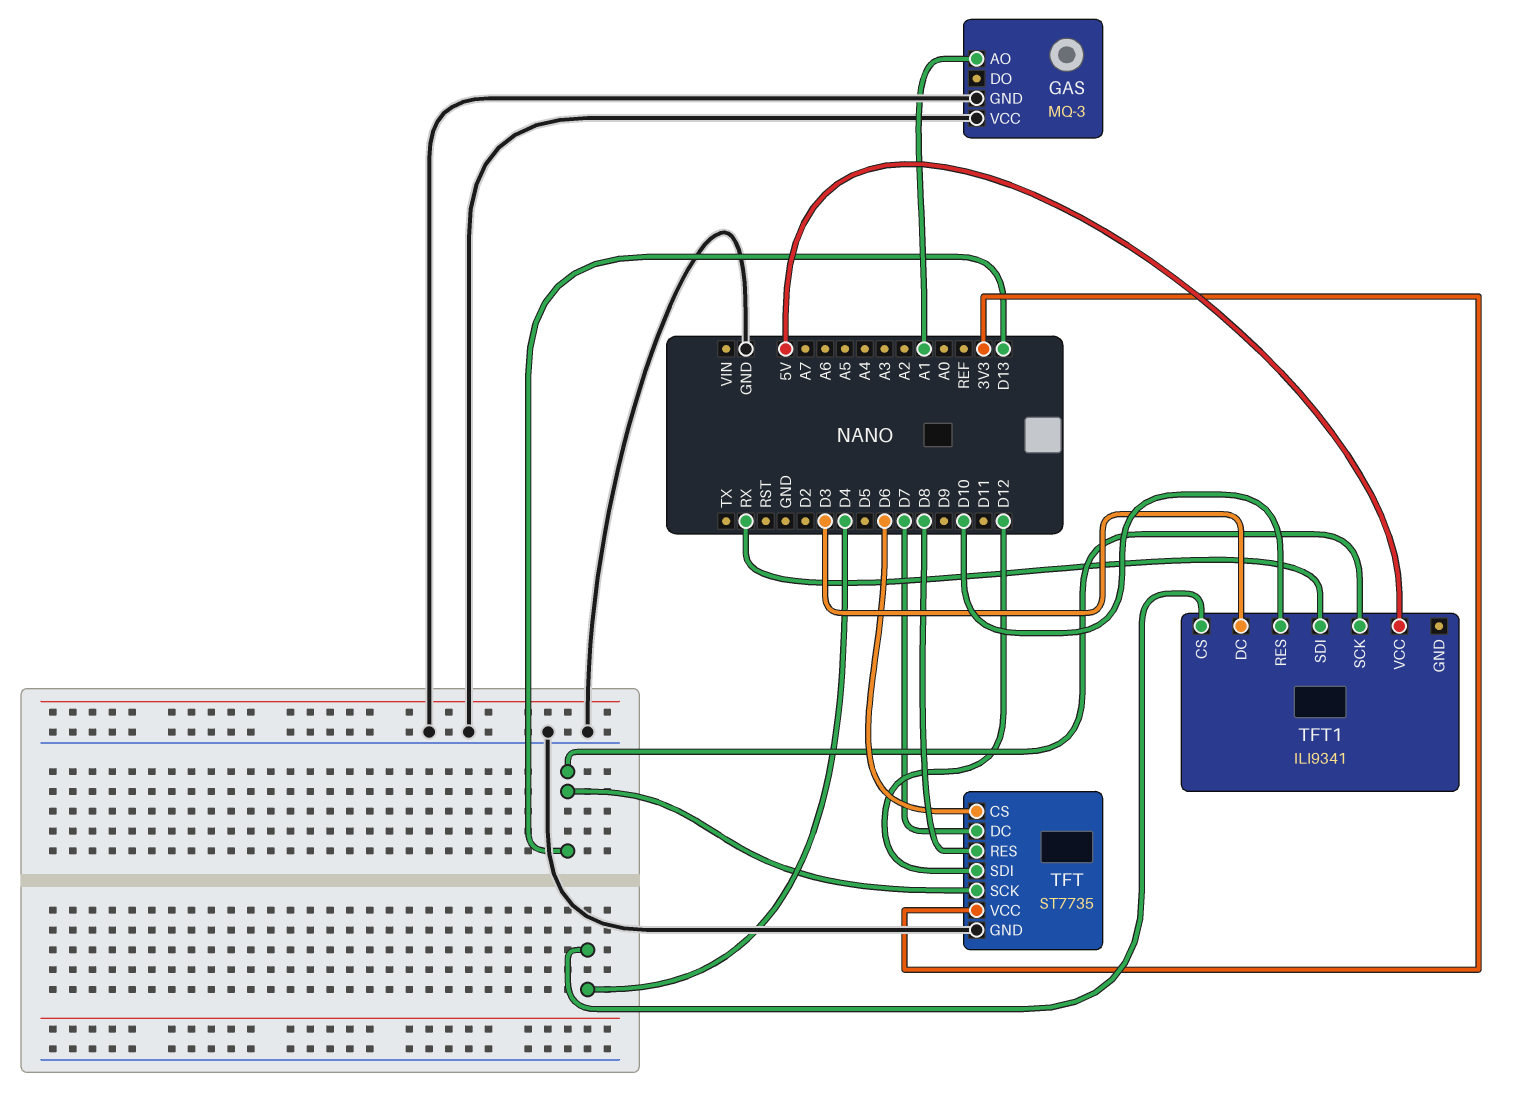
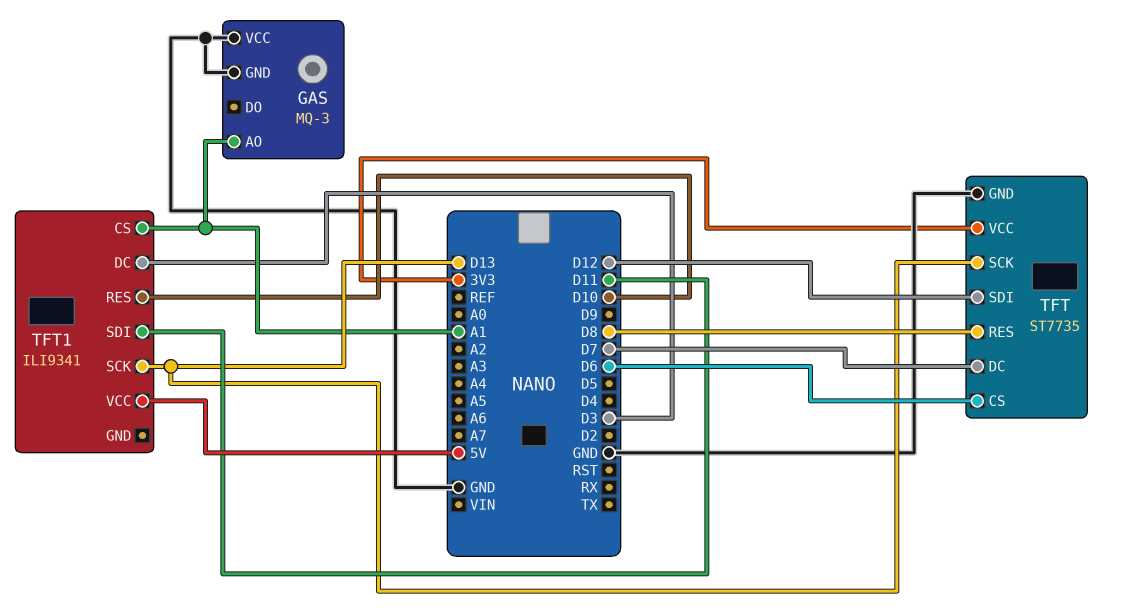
TFT1 pin CS: D4 -> A1
TFT1 pin SDI: RX -> D11

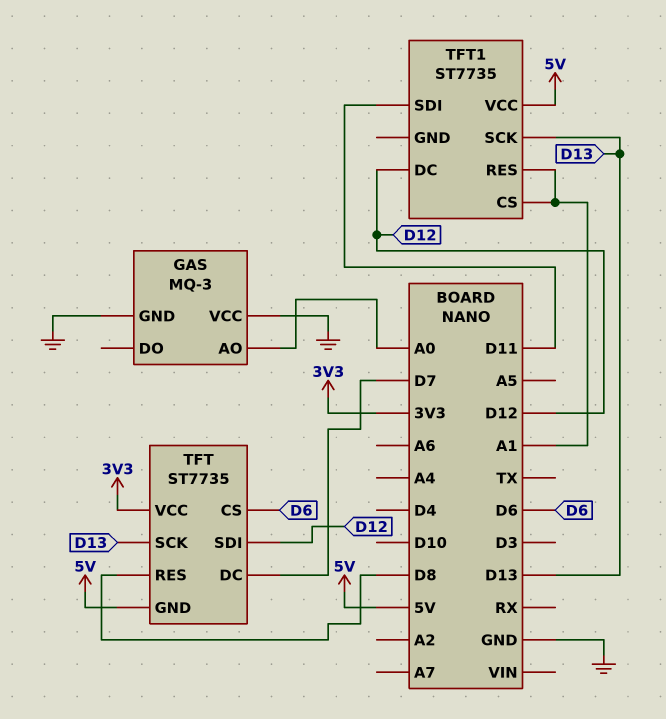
GAS pin AO: A1 -> A0
TFT pin GND: GND -> 5V
TFT1: ILI9341 -> ST7735
TFT1 pin DC: D3 -> D12
TFT1 pin RES: D10 -> A1

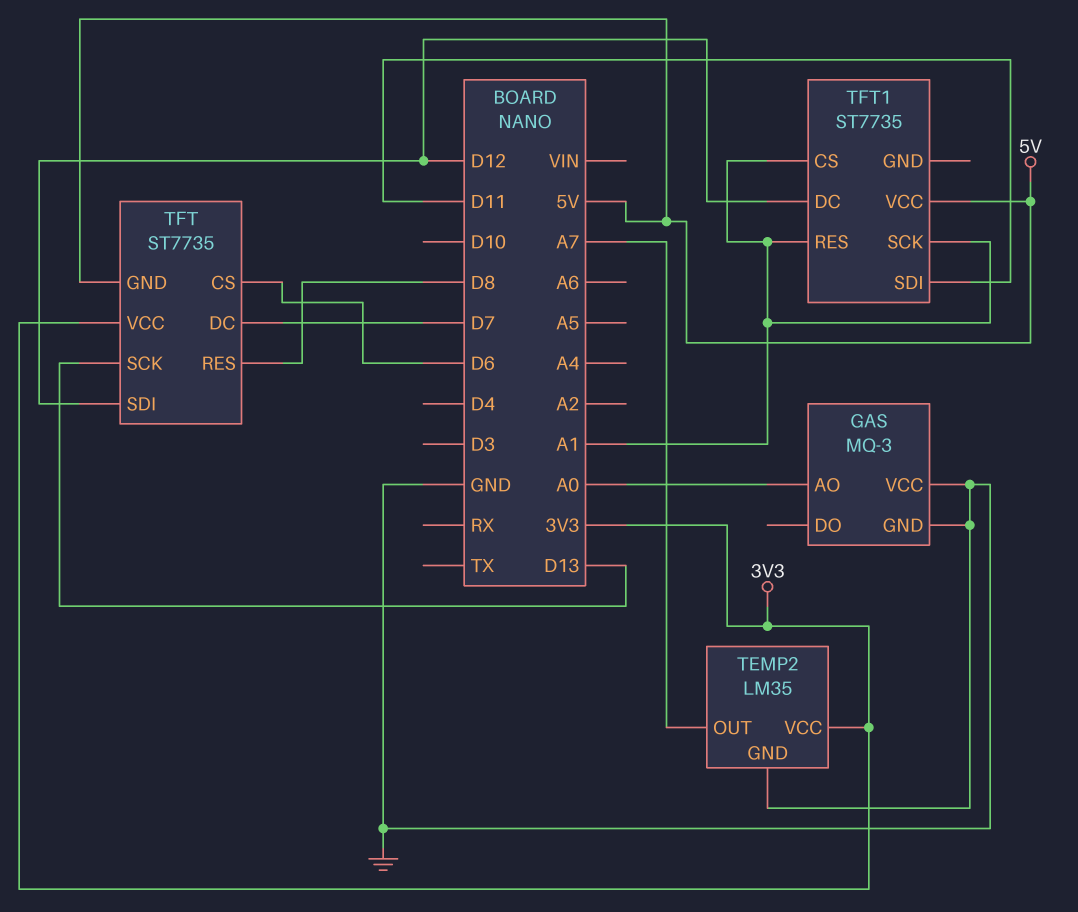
TEMP2: none -> LM35
TEMP2 pin GND: none -> GND
TEMP2 pin OUT: none -> A7
TEMP2 pin VCC: none -> 3V3
TFT1 pin SCK: D13 -> A1

